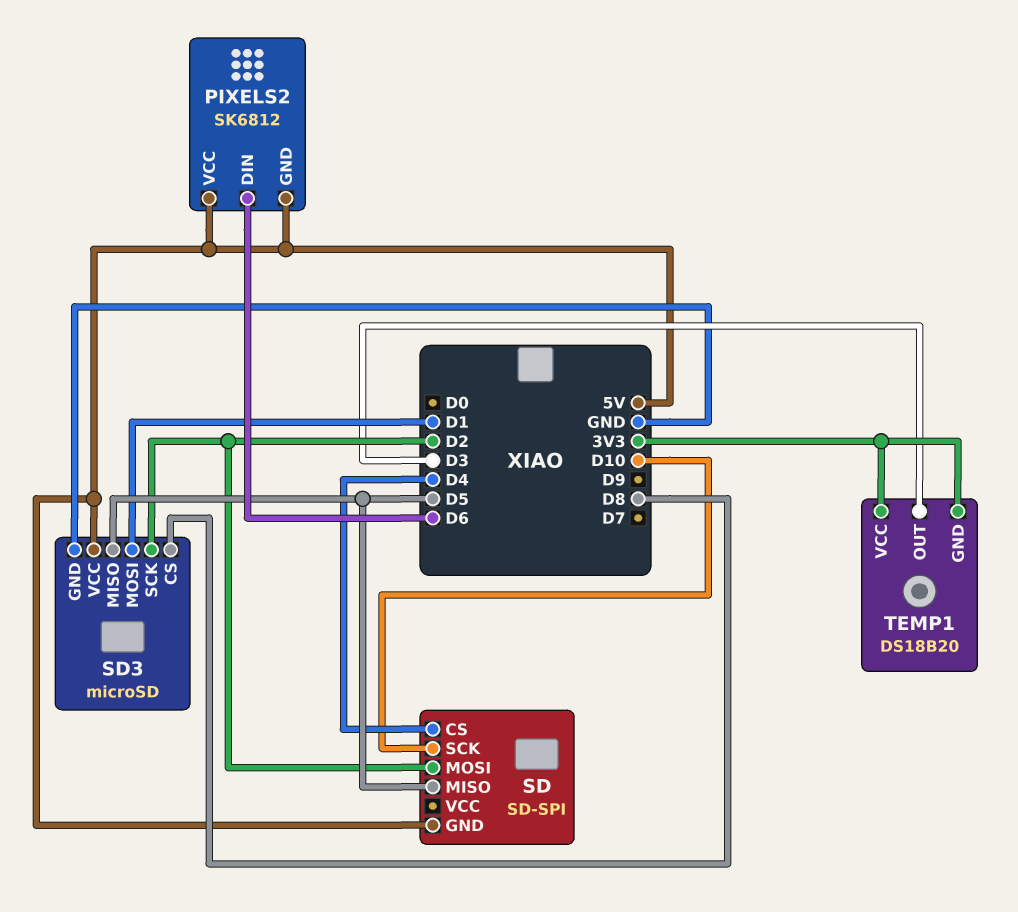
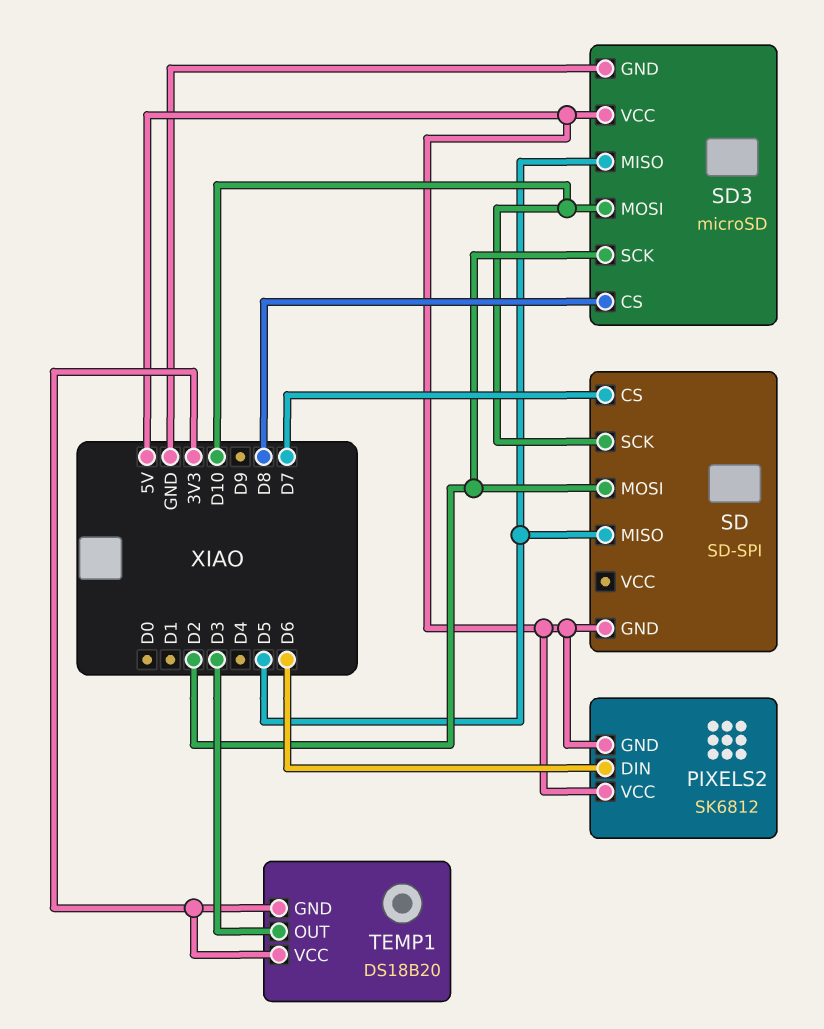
SD pin CS: D4 -> D7
SD3 pin MOSI: D1 -> D10

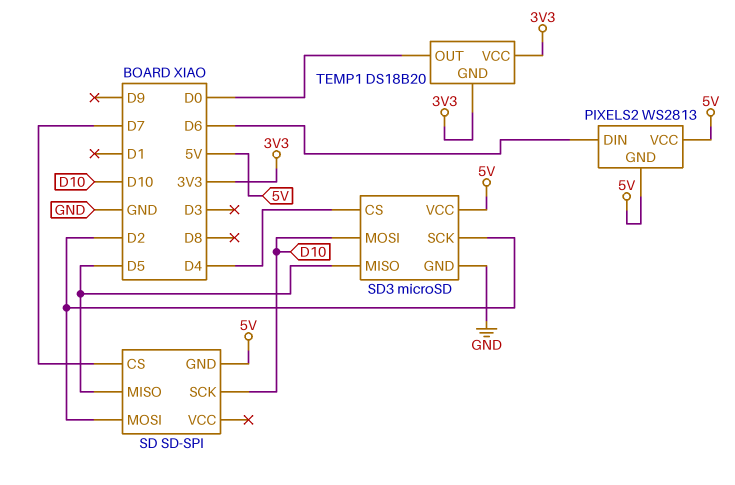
PIXELS2: SK6812 -> WS2813
SD3 pin CS: D8 -> D4
TEMP1 pin OUT: D3 -> D0

